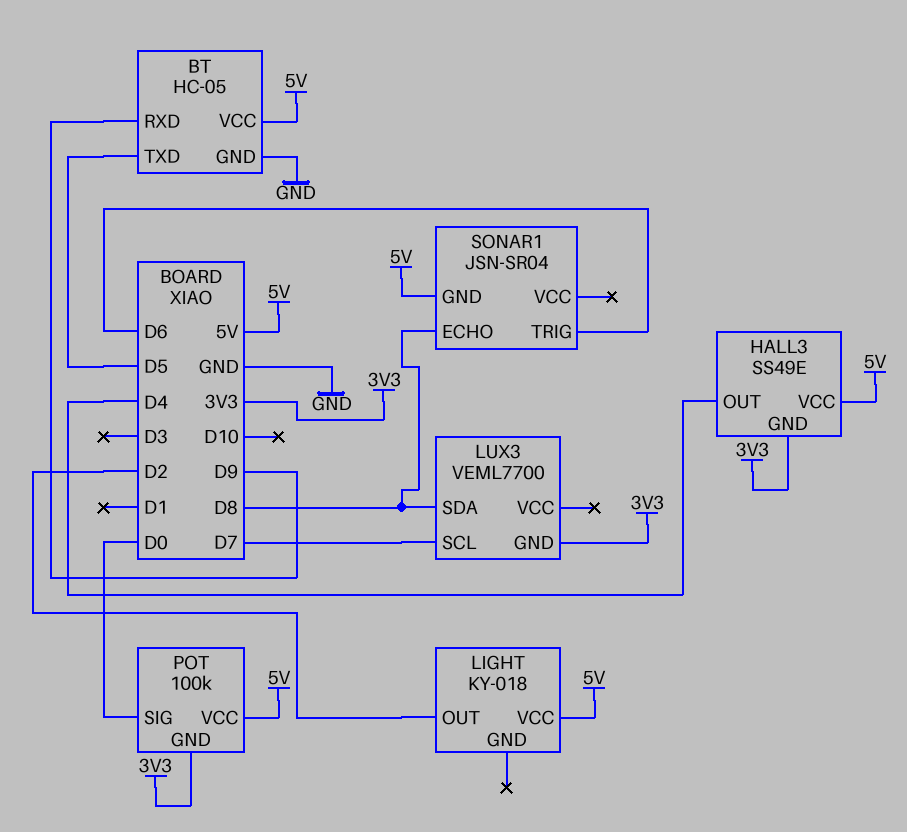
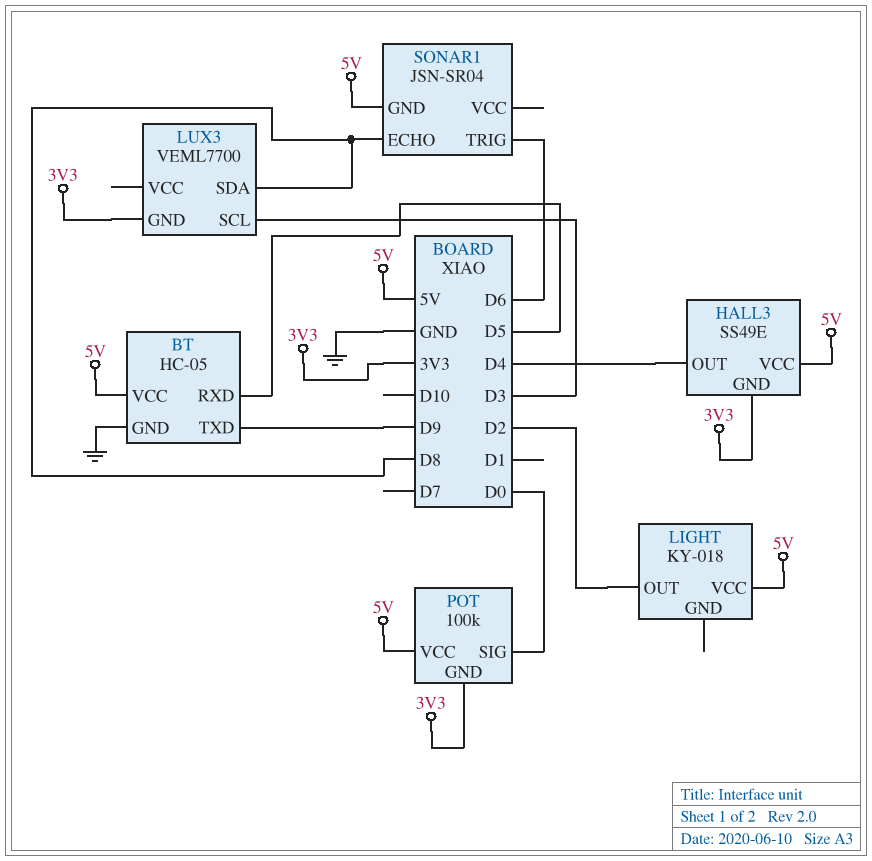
BT pin RXD: D9 -> D5
BT pin TXD: D5 -> D9
LUX3 pin SCL: D7 -> D3

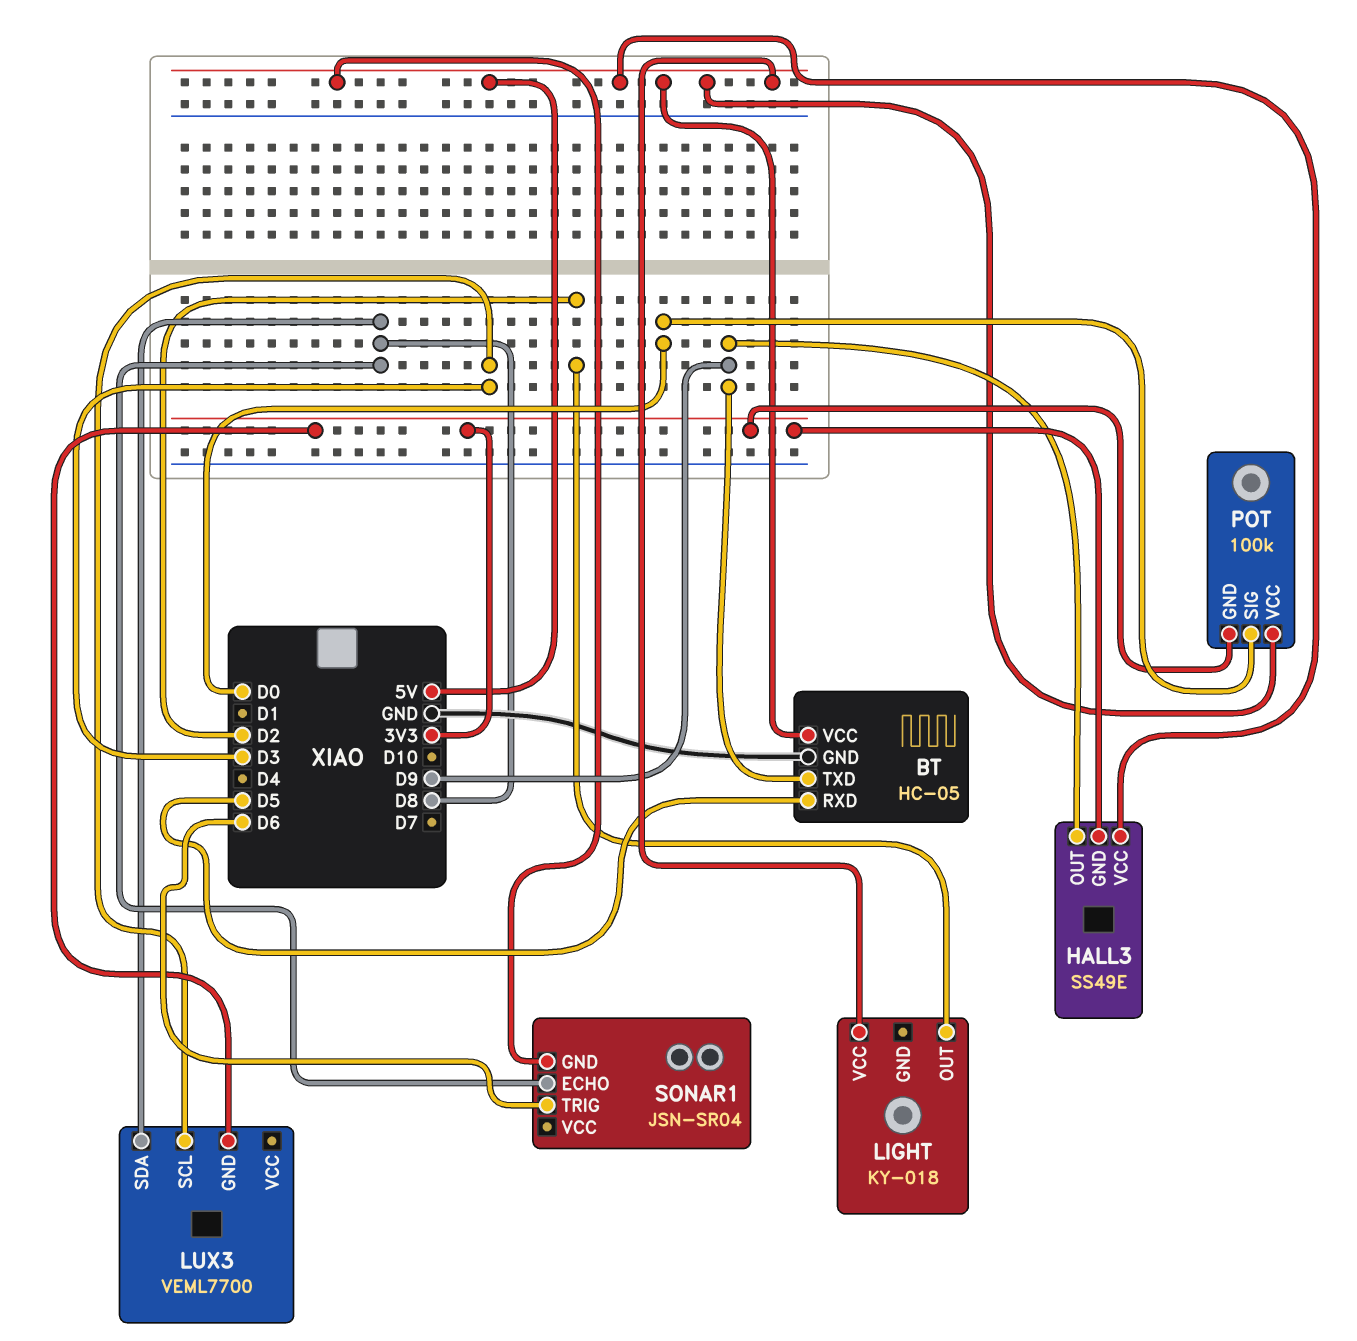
HALL3 pin OUT: D4 -> D9

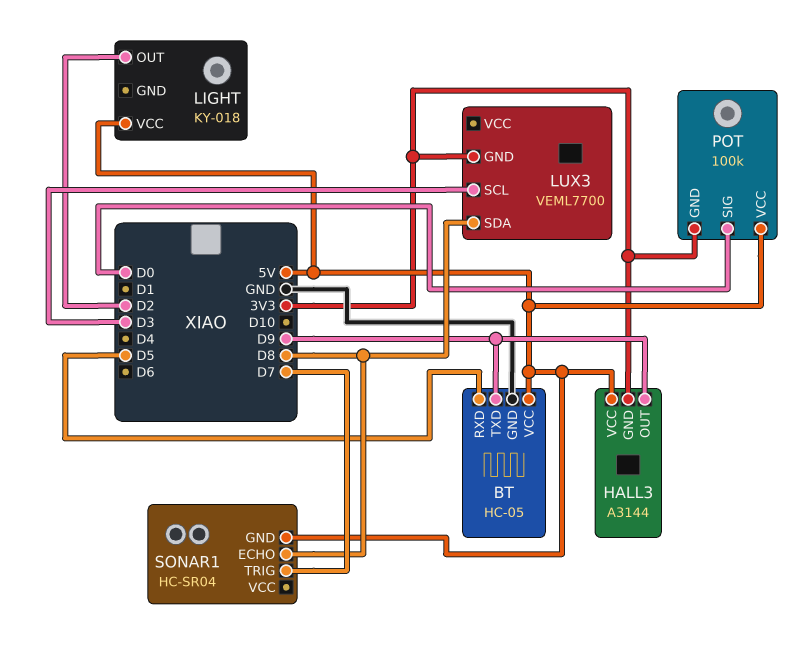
HALL3: SS49E -> A3144
SONAR1: JSN-SR04 -> HC-SR04
SONAR1 pin TRIG: D6 -> D7

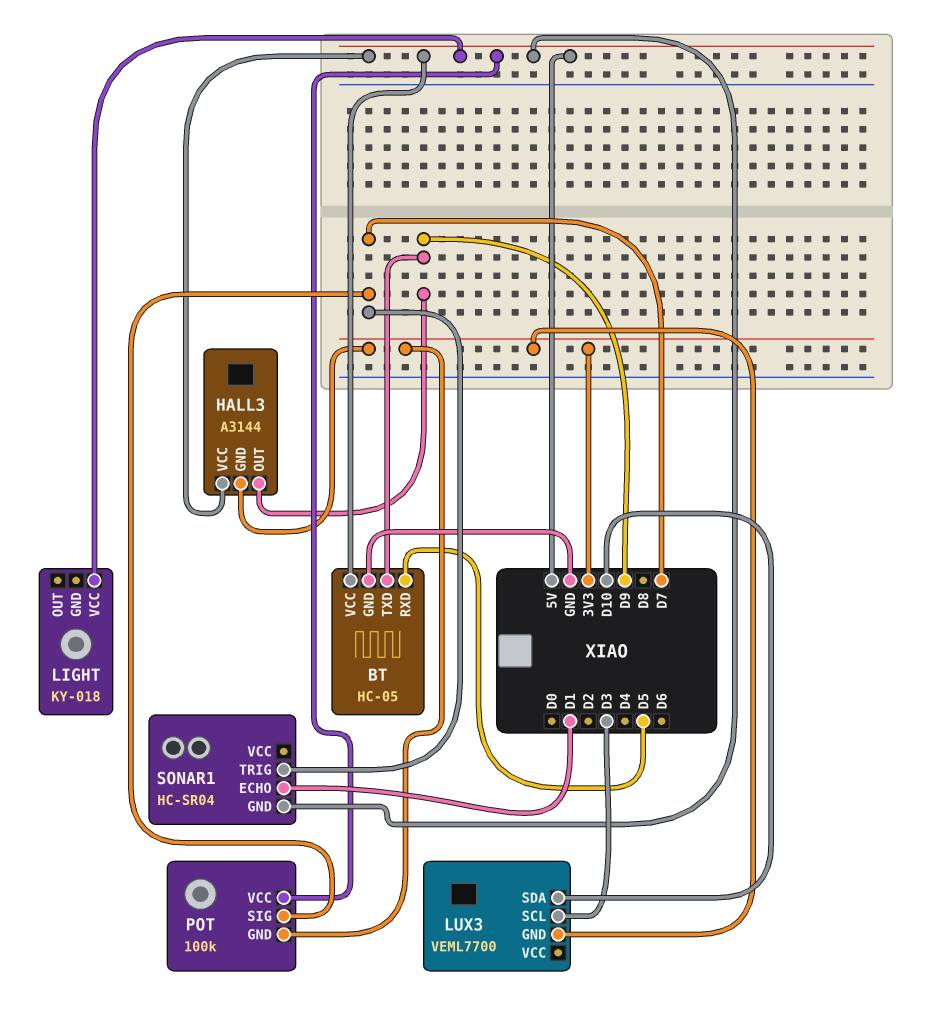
LIGHT pin OUT: D2 -> none
LUX3 pin SDA: D8 -> D10
POT pin SIG: D0 -> D7
SONAR1 pin ECHO: D8 -> D1

